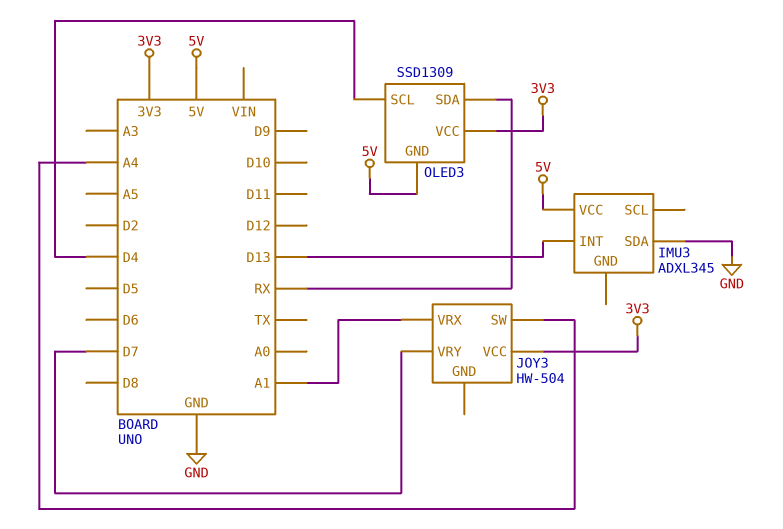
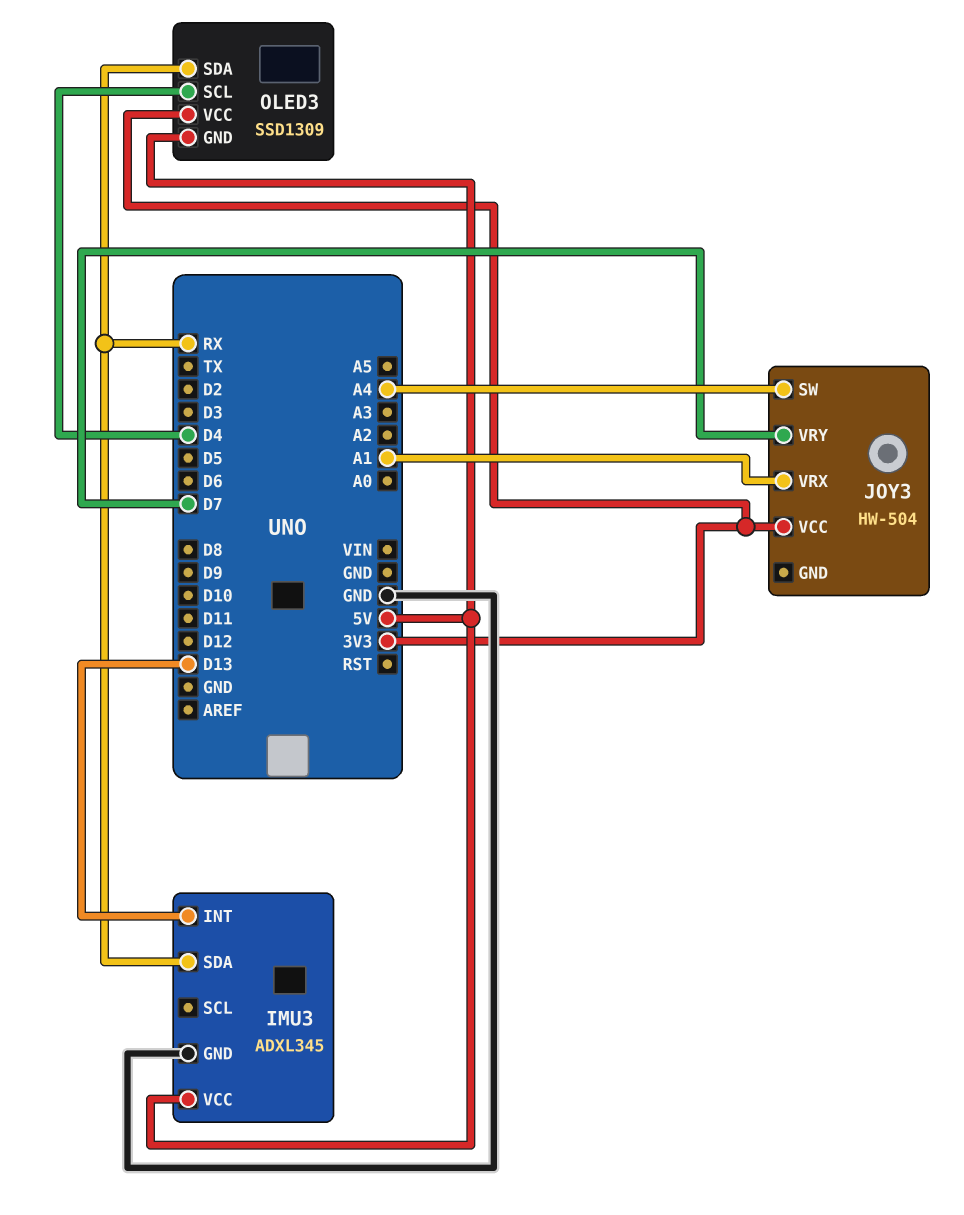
IMU3 pin GND: none -> GND
IMU3 pin SDA: GND -> RX

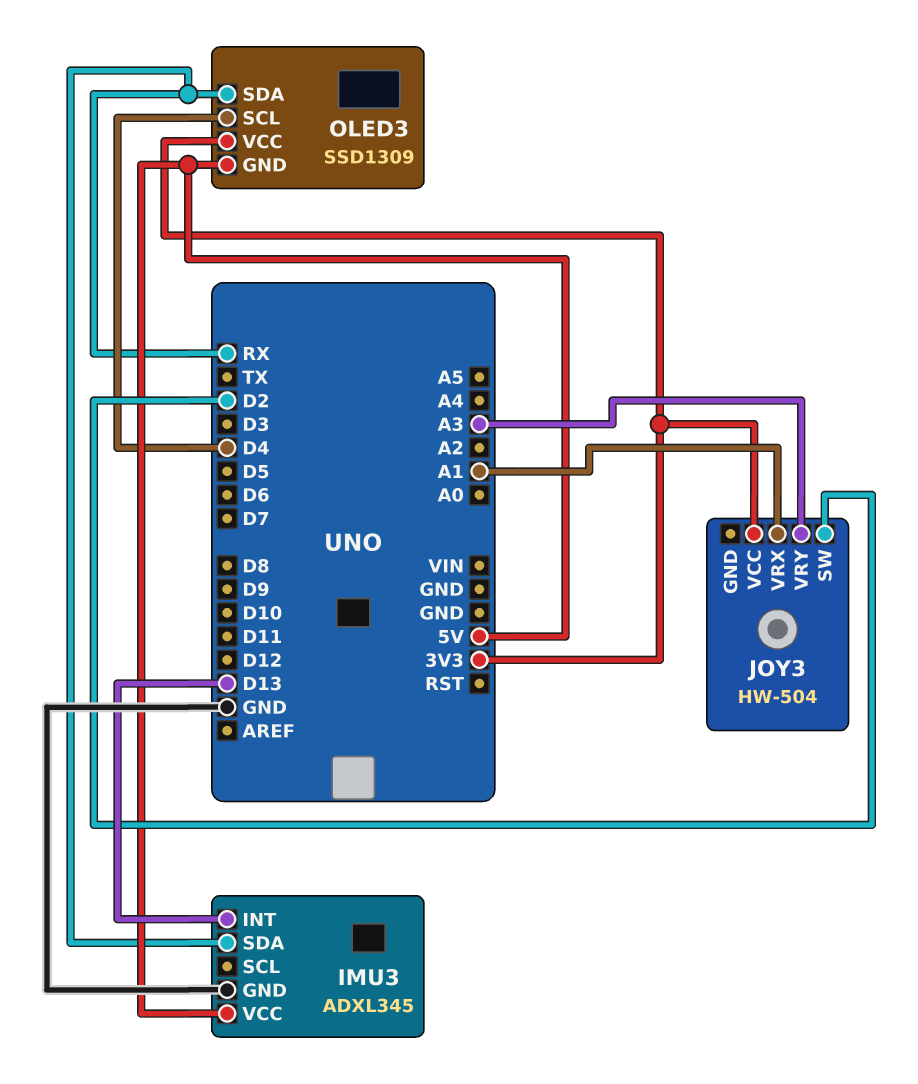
JOY3 pin SW: A4 -> D2
JOY3 pin VRY: D7 -> A3

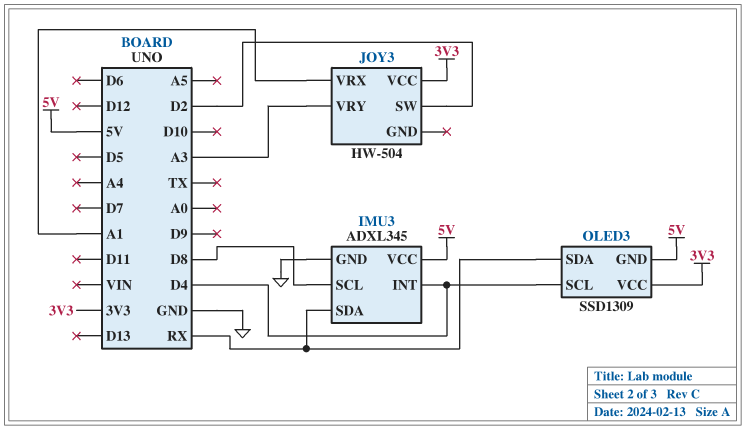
IMU3 pin INT: D13 -> D4
IMU3 pin SCL: none -> D8

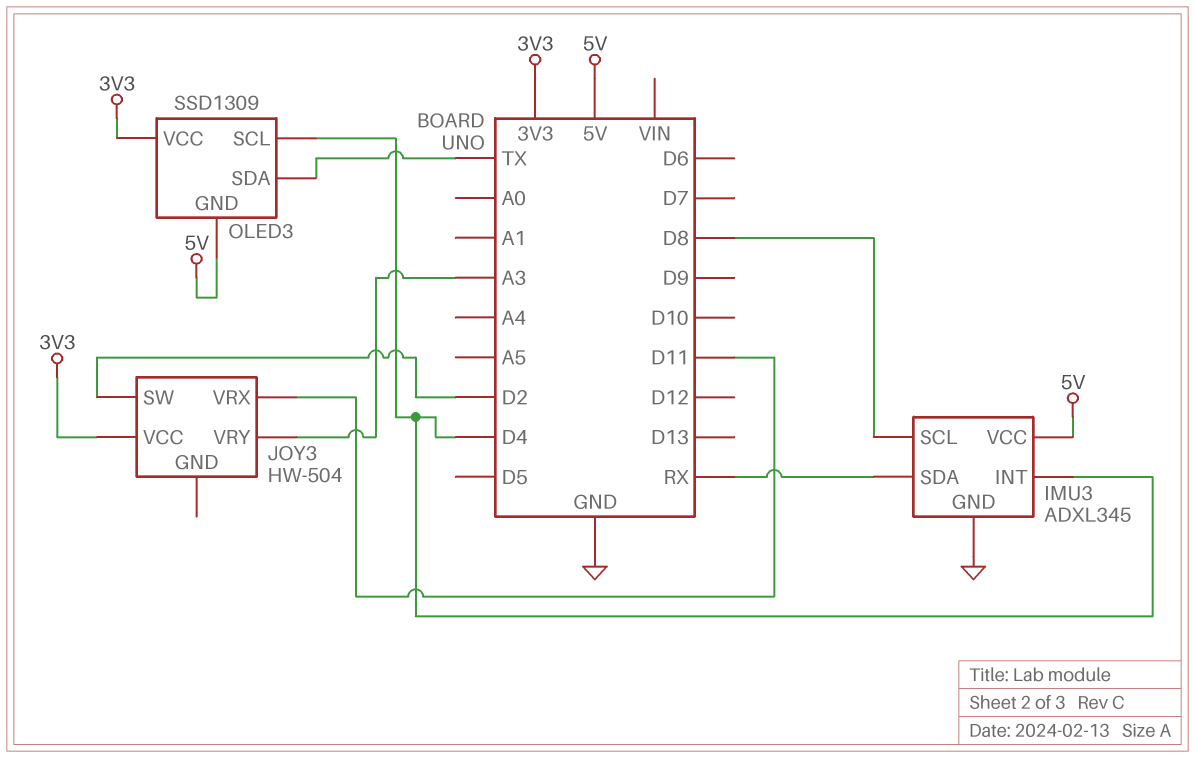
JOY3 pin VRX: A1 -> D11
OLED3 pin SDA: RX -> TX

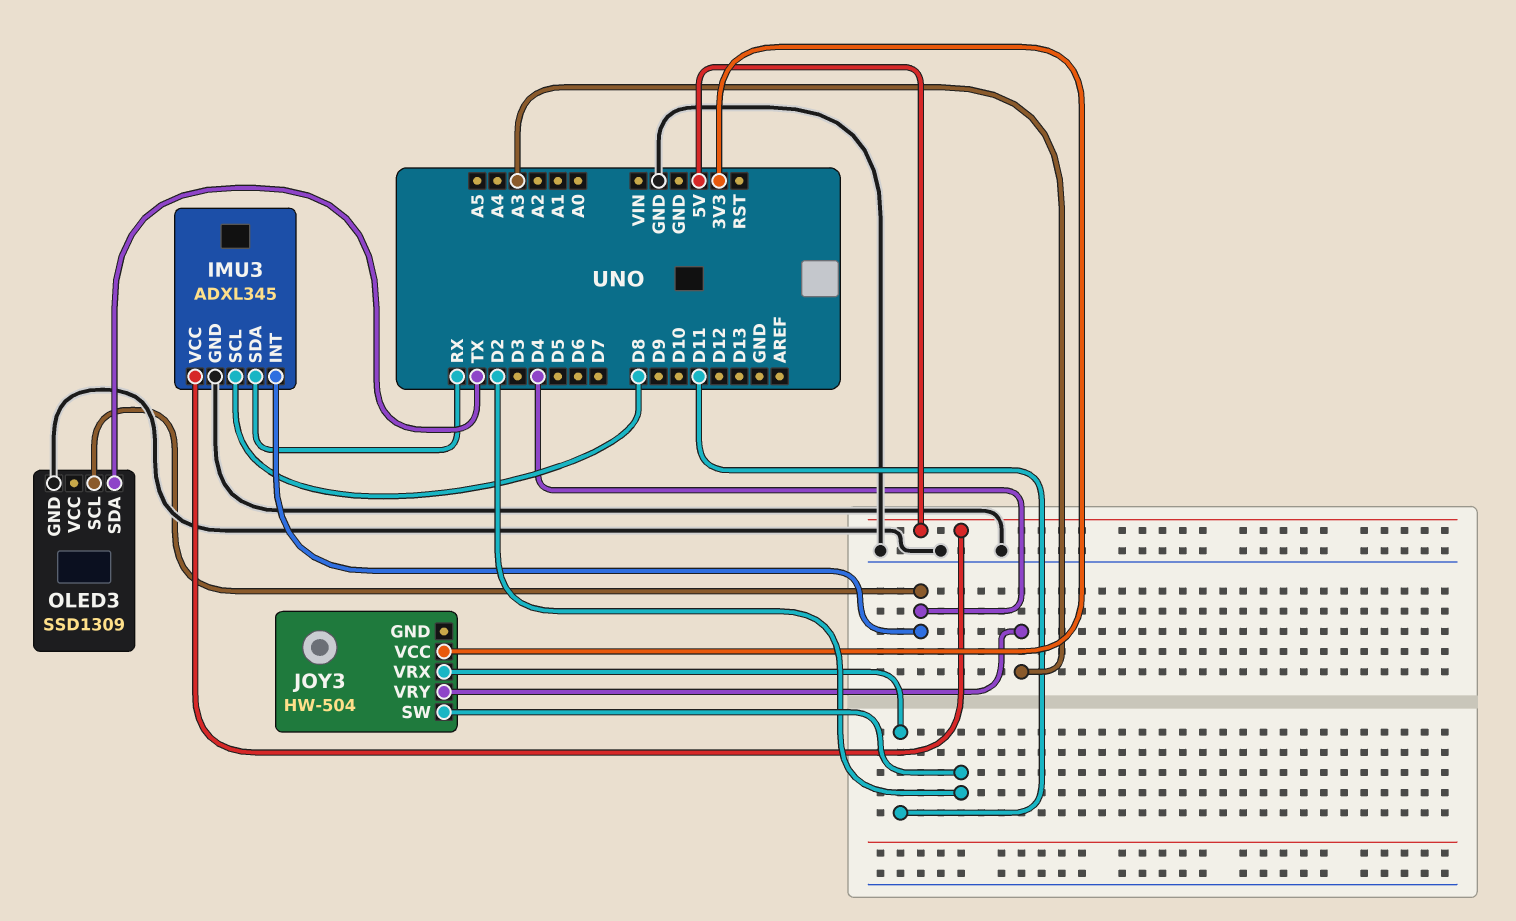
OLED3 pin GND: 5V -> GND
OLED3 pin VCC: 3V3 -> none

